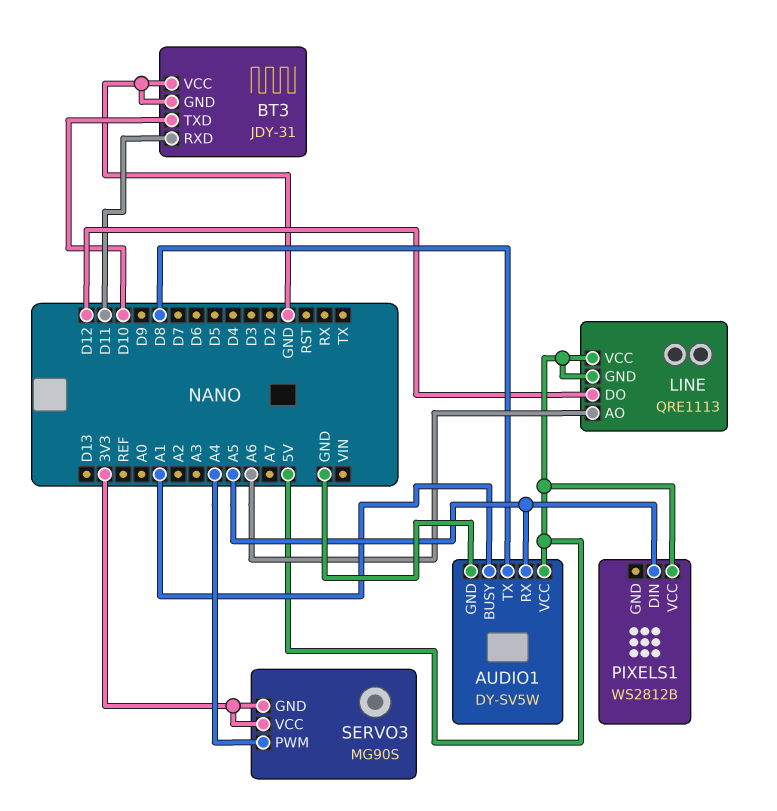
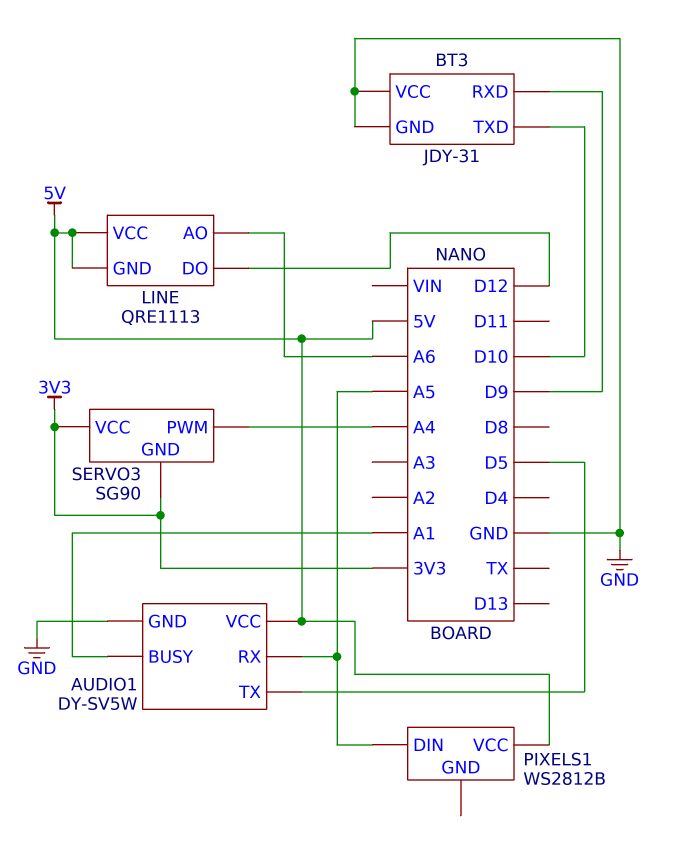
AUDIO1 pin TX: D8 -> D5
BT3 pin RXD: D11 -> D9
SERVO3: MG90S -> SG90

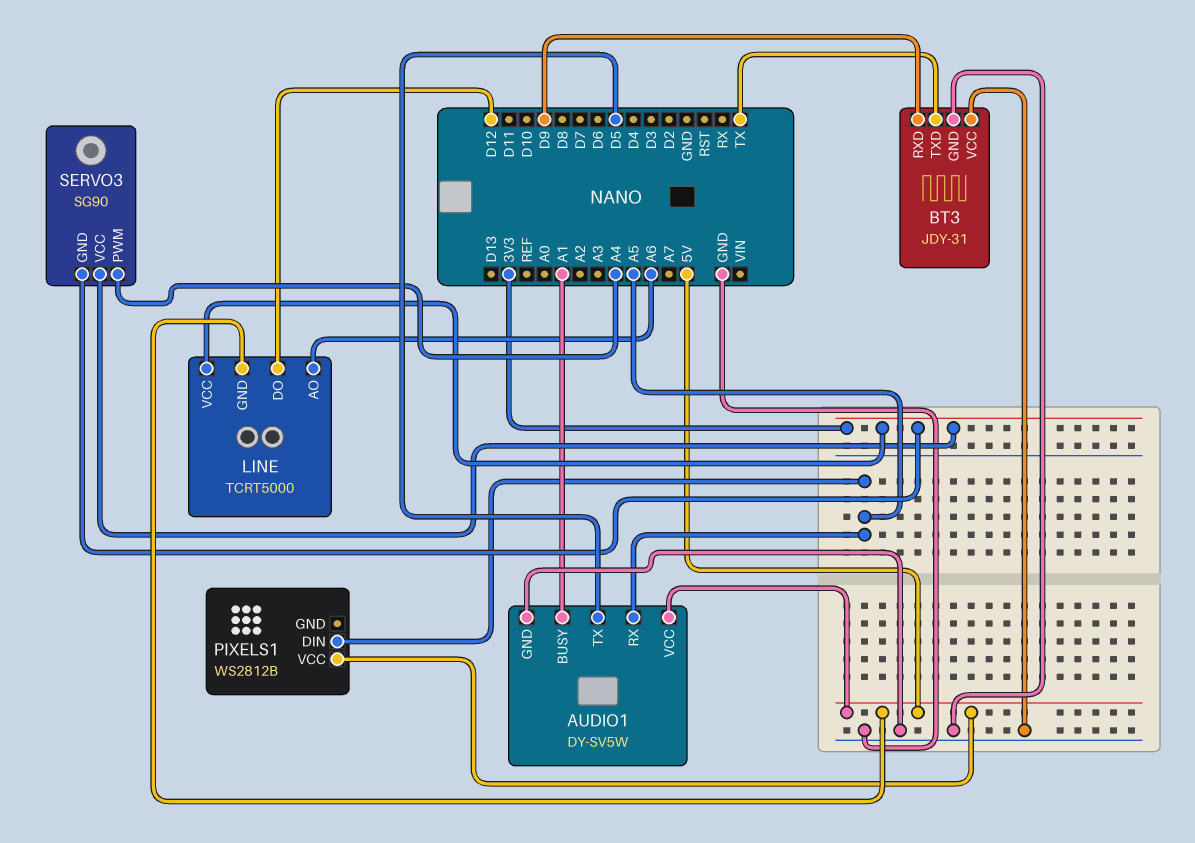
BT3 pin TXD: D10 -> TX
LINE: QRE1113 -> TCRT5000
LINE pin VCC: 5V -> 3V3

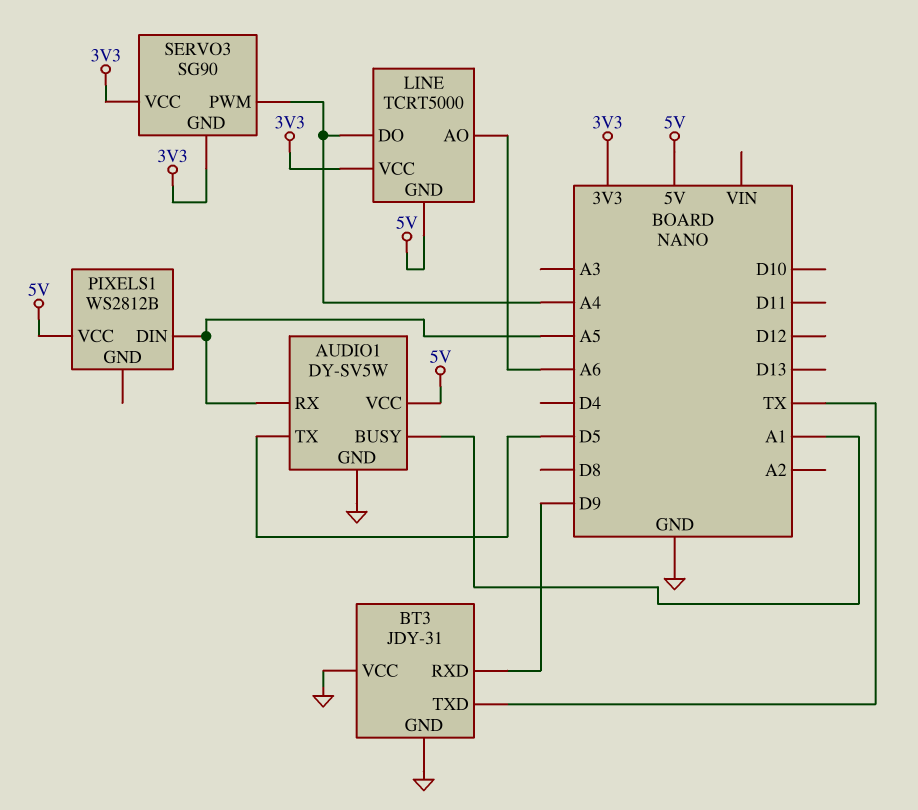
LINE pin DO: D12 -> A4

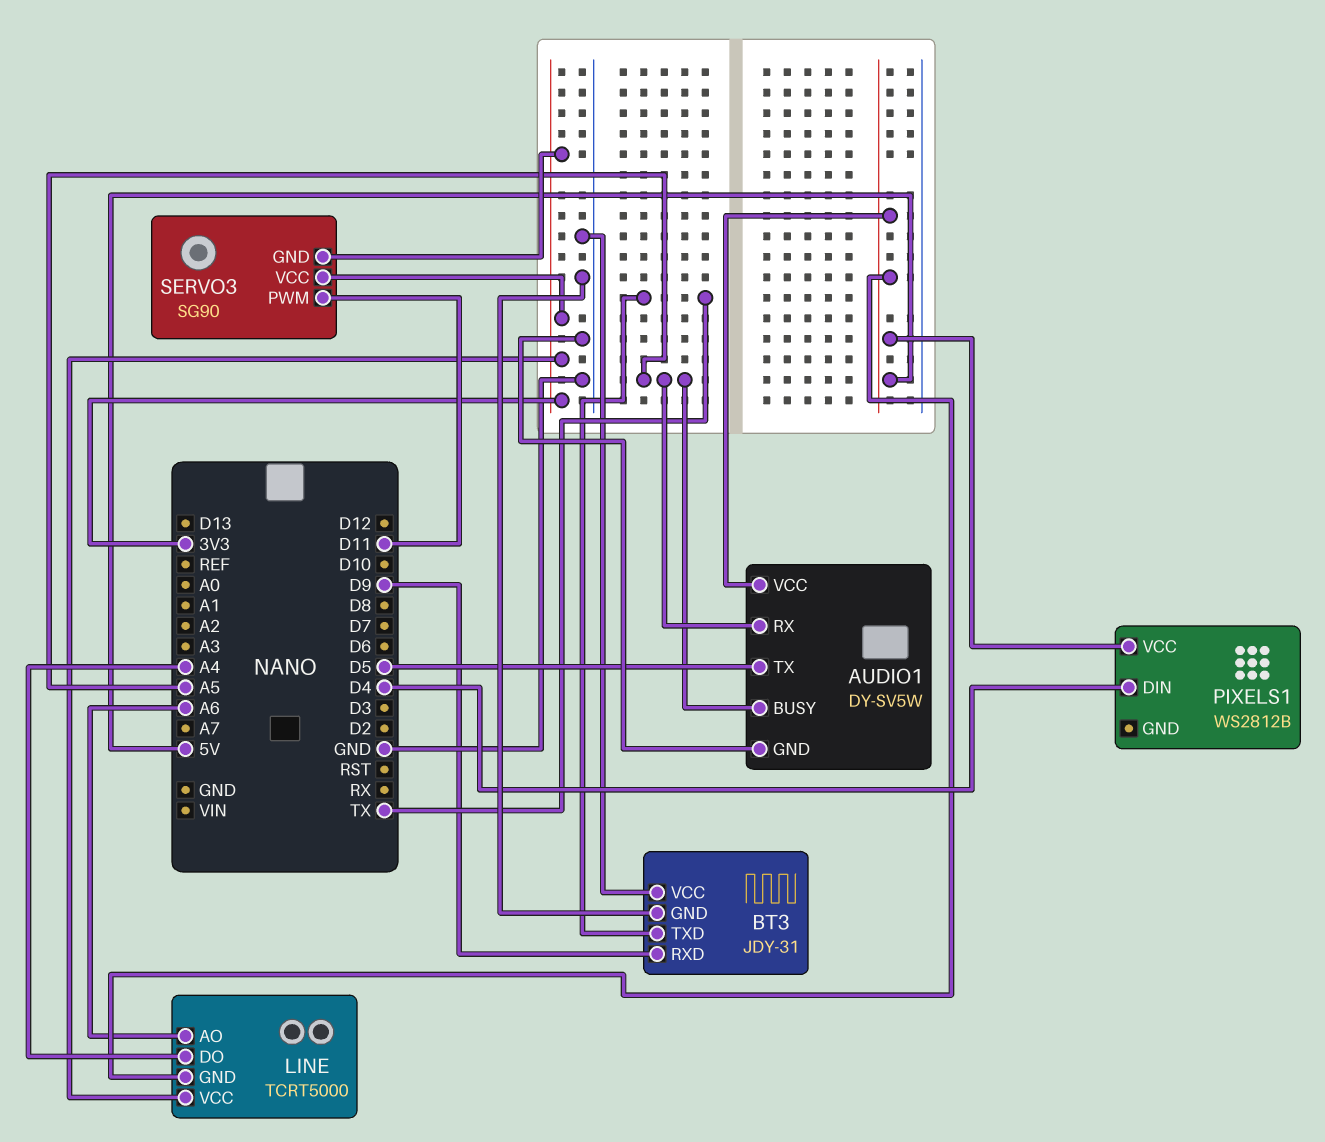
AUDIO1 pin BUSY: A1 -> A5
PIXELS1 pin DIN: A5 -> D4
SERVO3 pin PWM: A4 -> D11

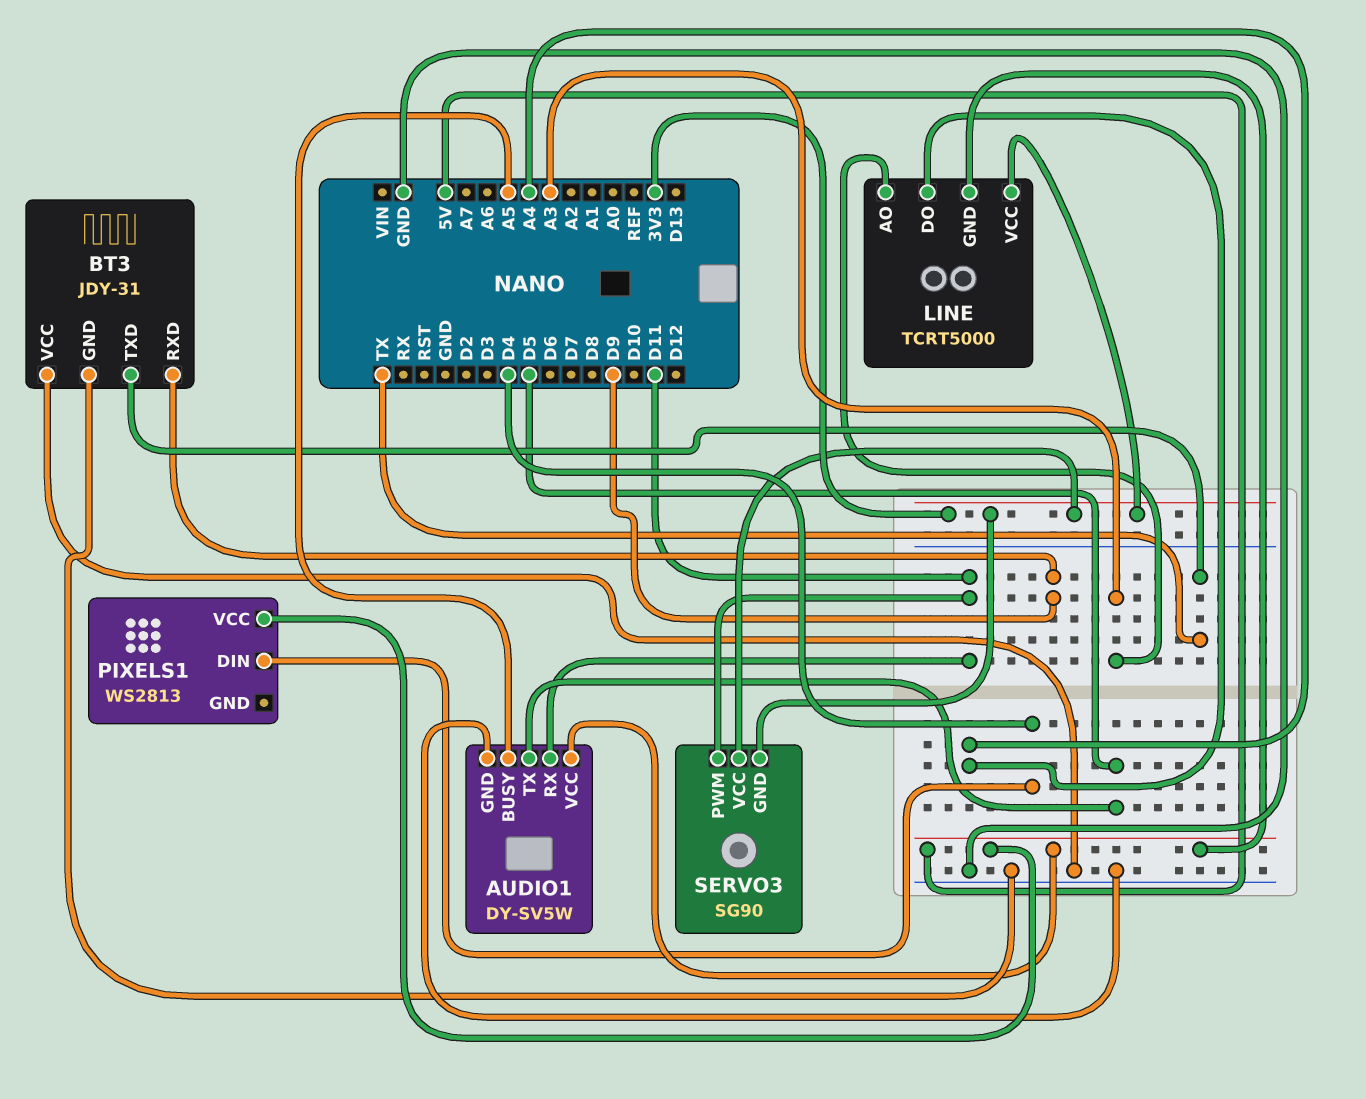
AUDIO1 pin RX: A5 -> D11
LINE pin AO: A6 -> A3
PIXELS1: WS2812B -> WS2813

